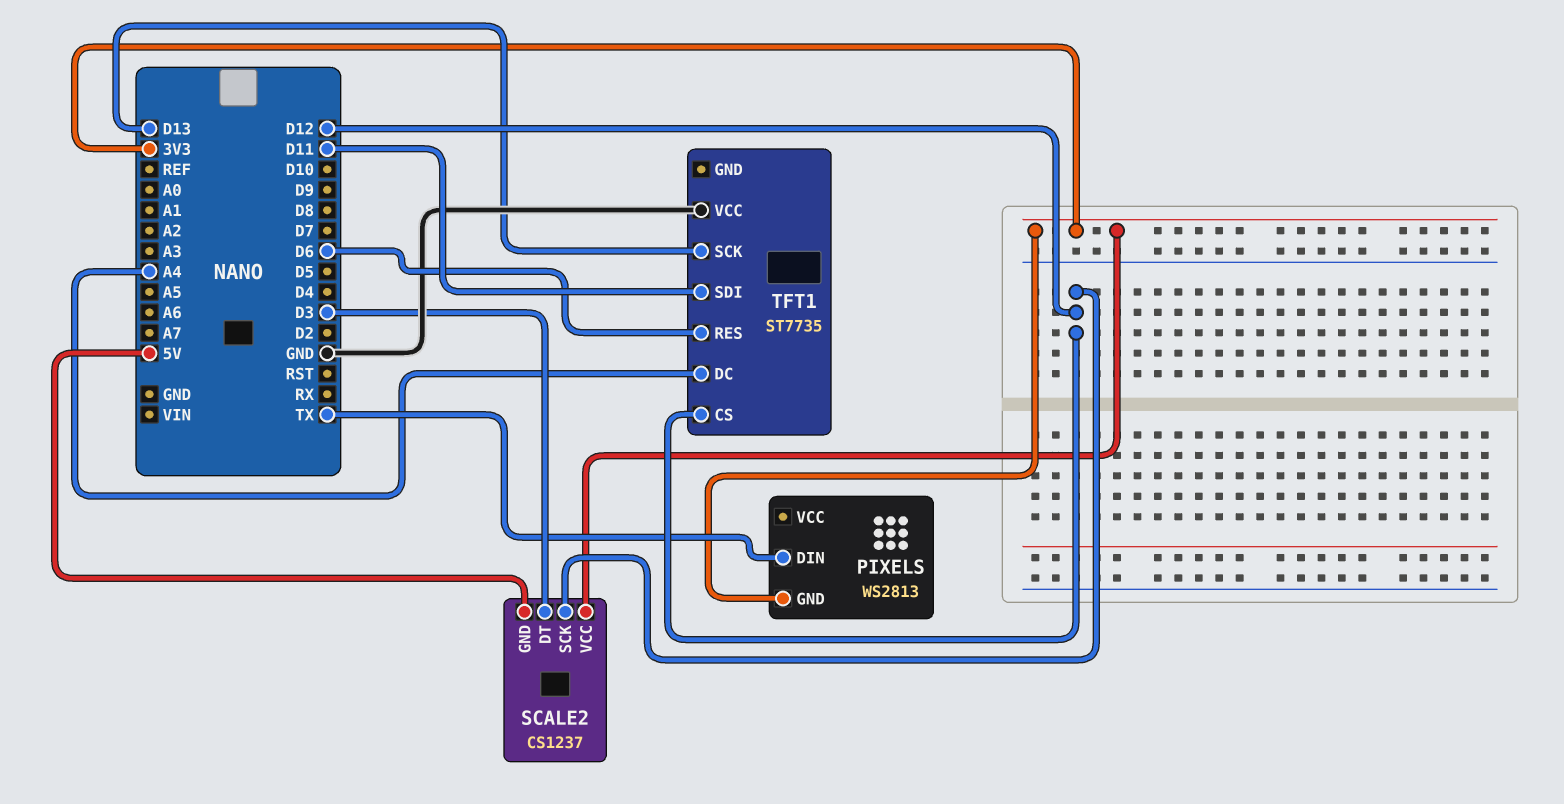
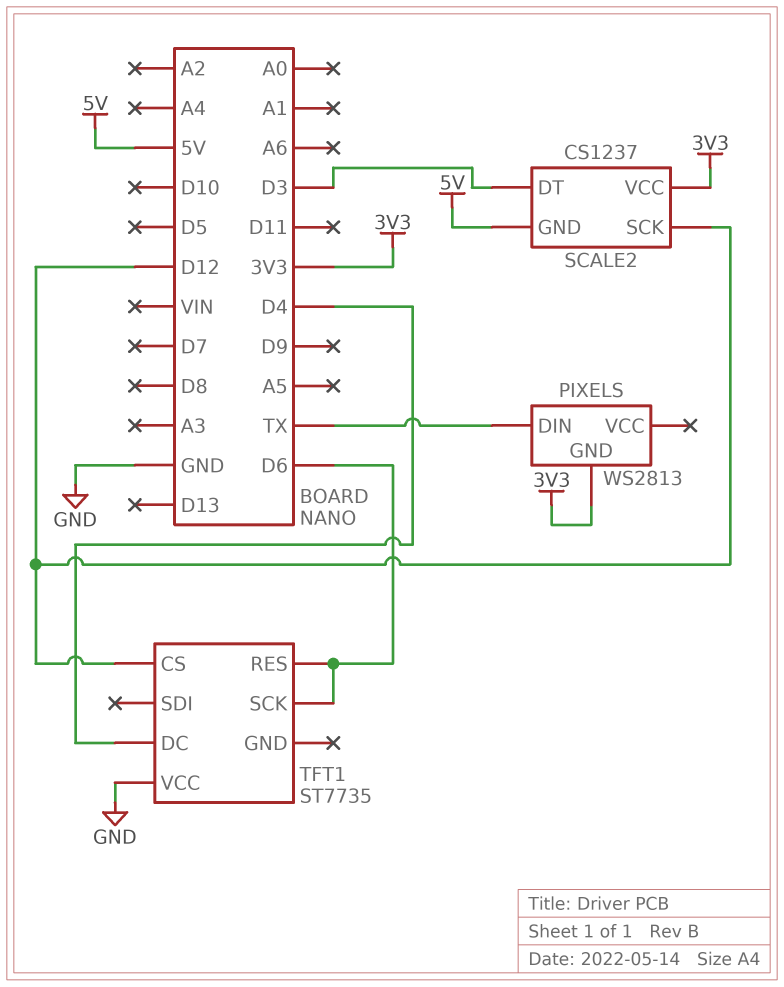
TFT1 pin DC: A4 -> D4
TFT1 pin SCK: D13 -> D6
TFT1 pin SDI: D11 -> none

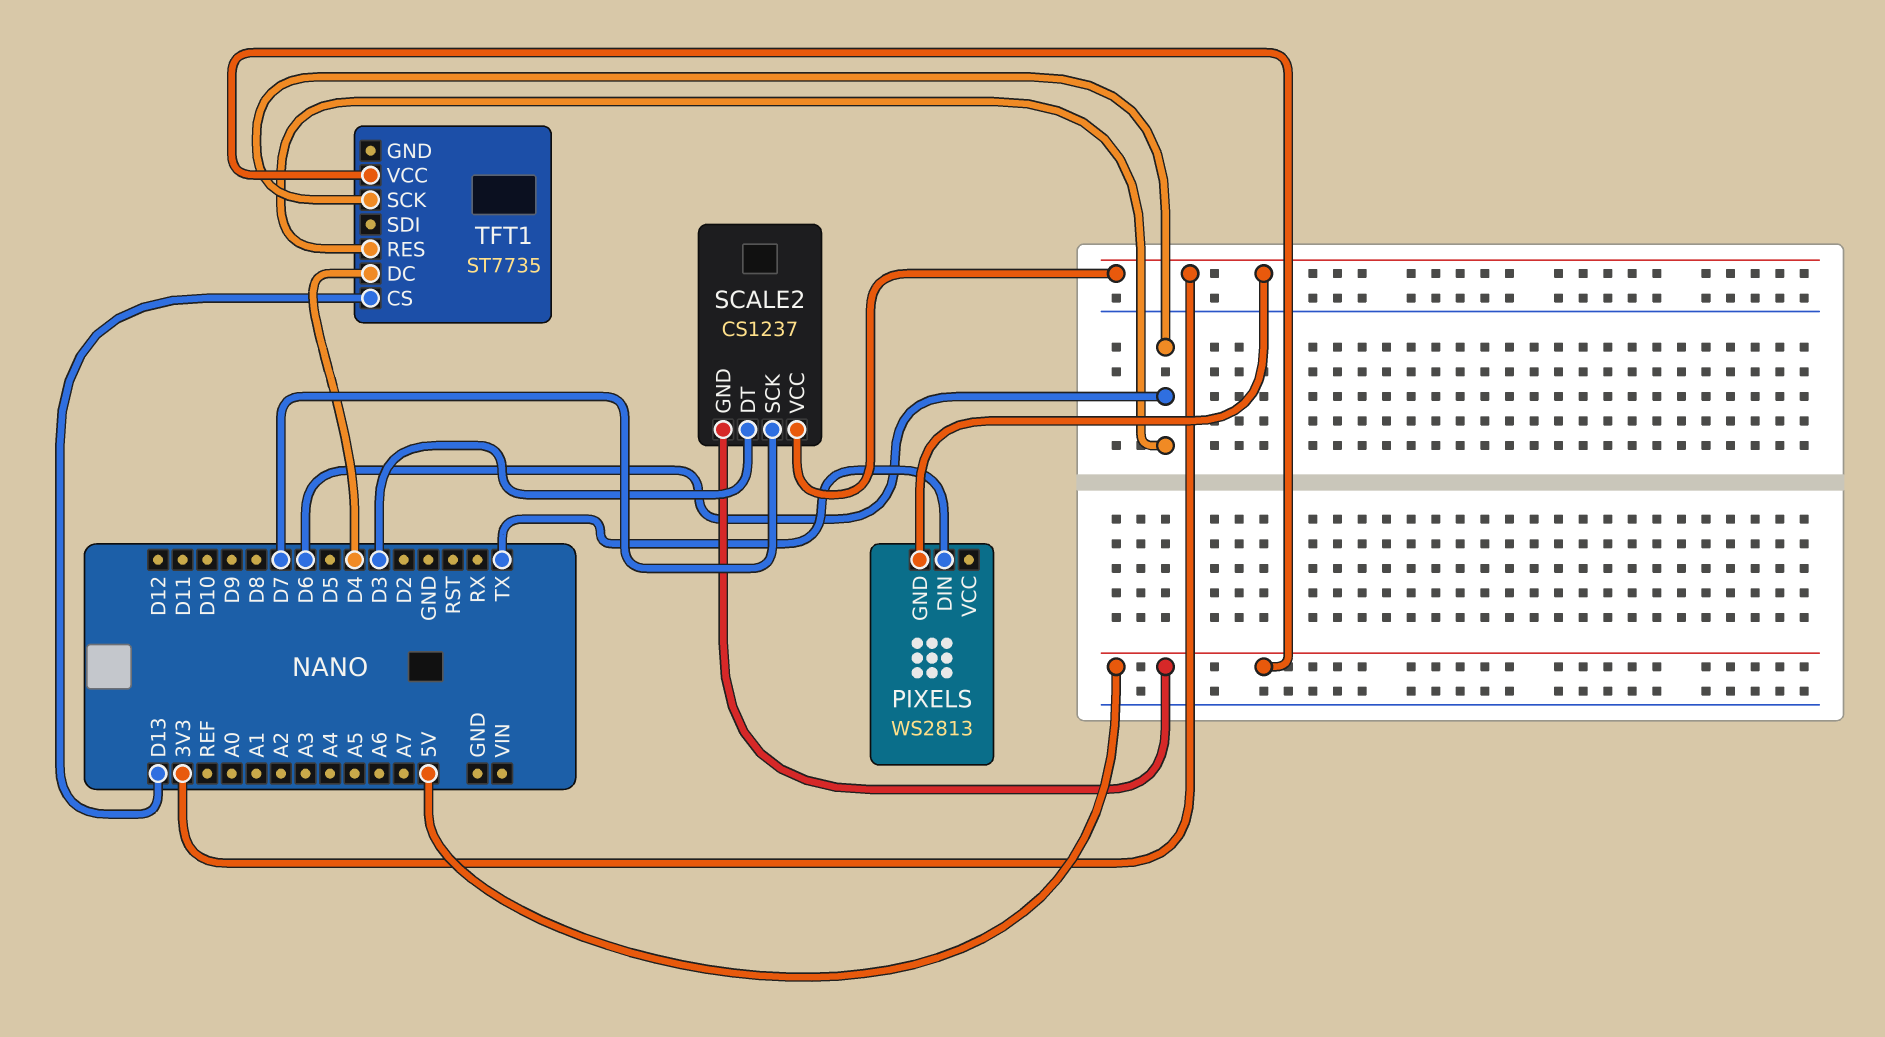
SCALE2 pin SCK: D12 -> D7
TFT1 pin CS: D12 -> D13
TFT1 pin VCC: GND -> 5V

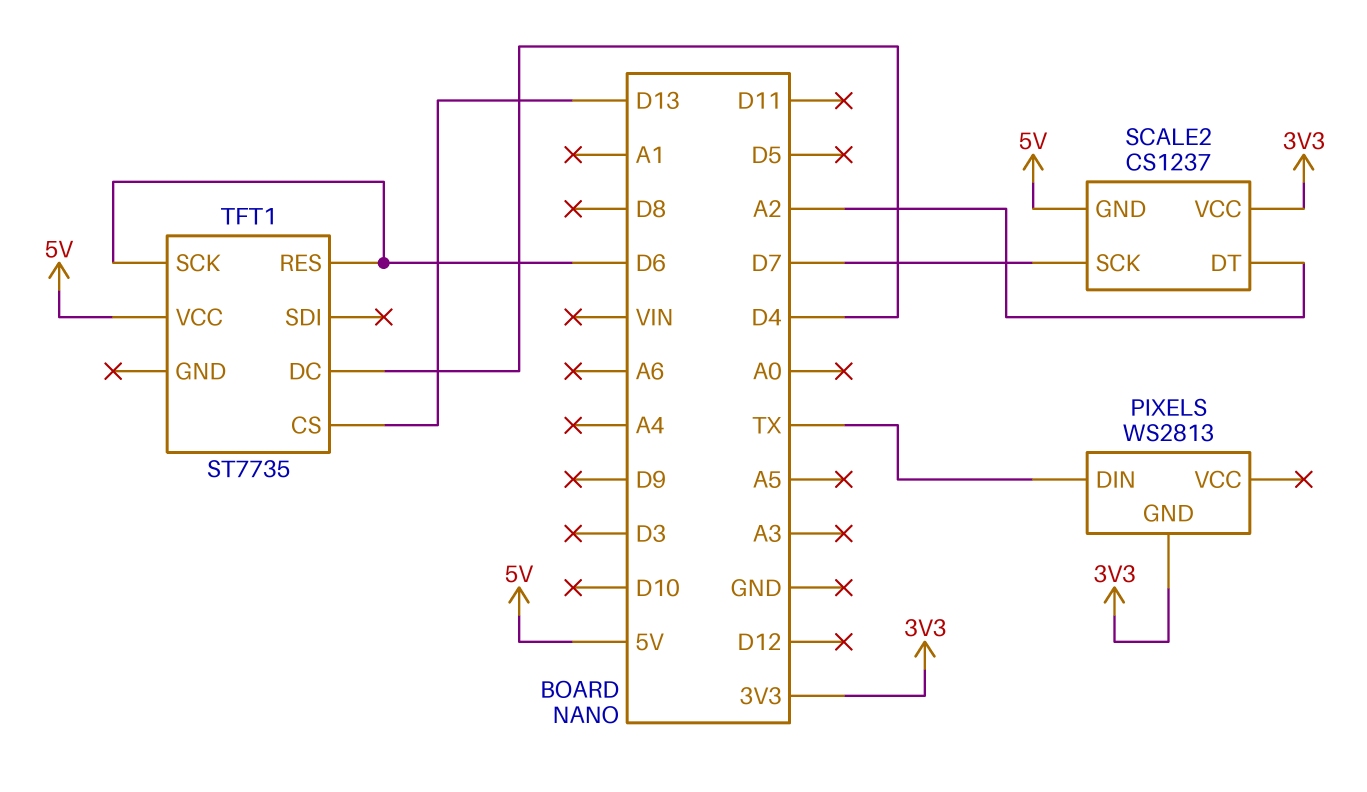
SCALE2 pin DT: D3 -> A2

